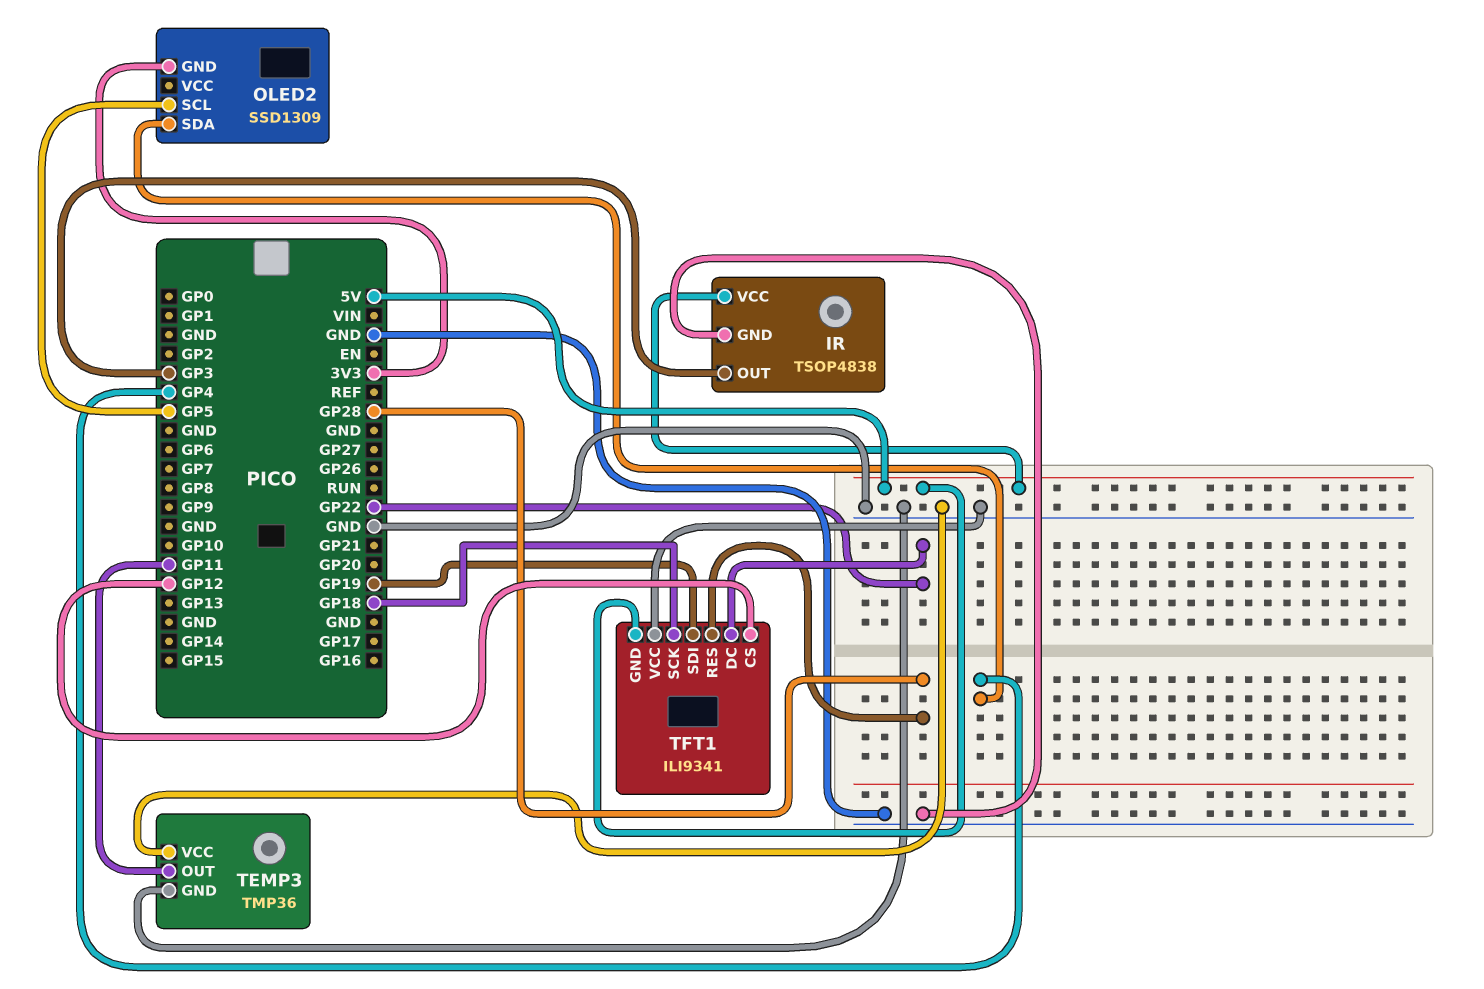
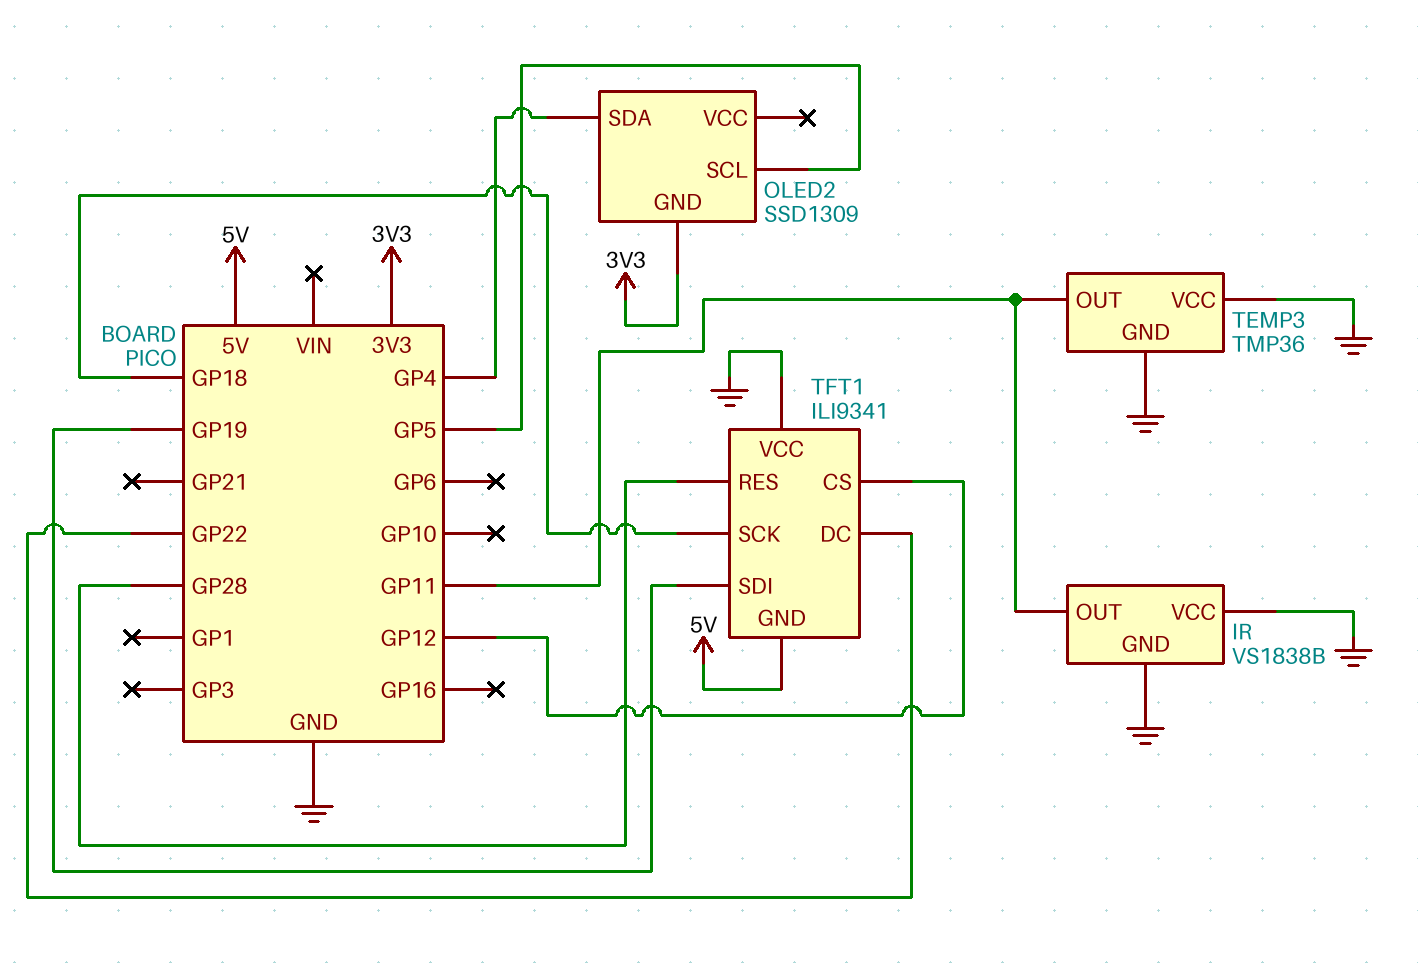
IR: TSOP4838 -> VS1838B
IR pin OUT: GP3 -> GP11
IR pin VCC: 5V -> GND

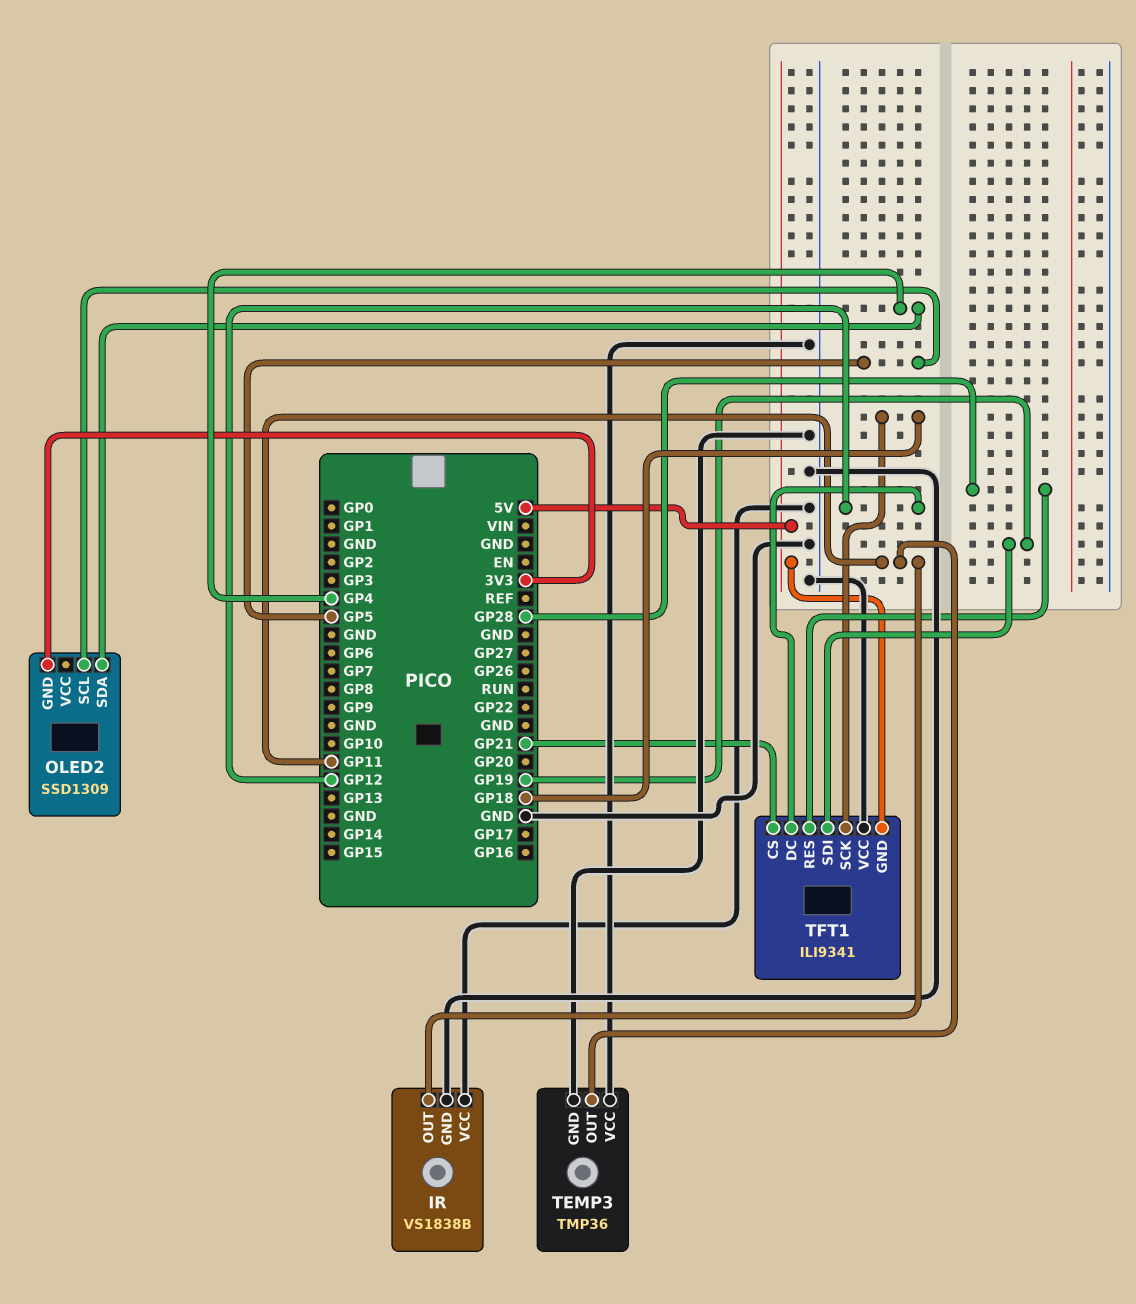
TFT1 pin CS: GP12 -> GP21
TFT1 pin DC: GP22 -> GP12

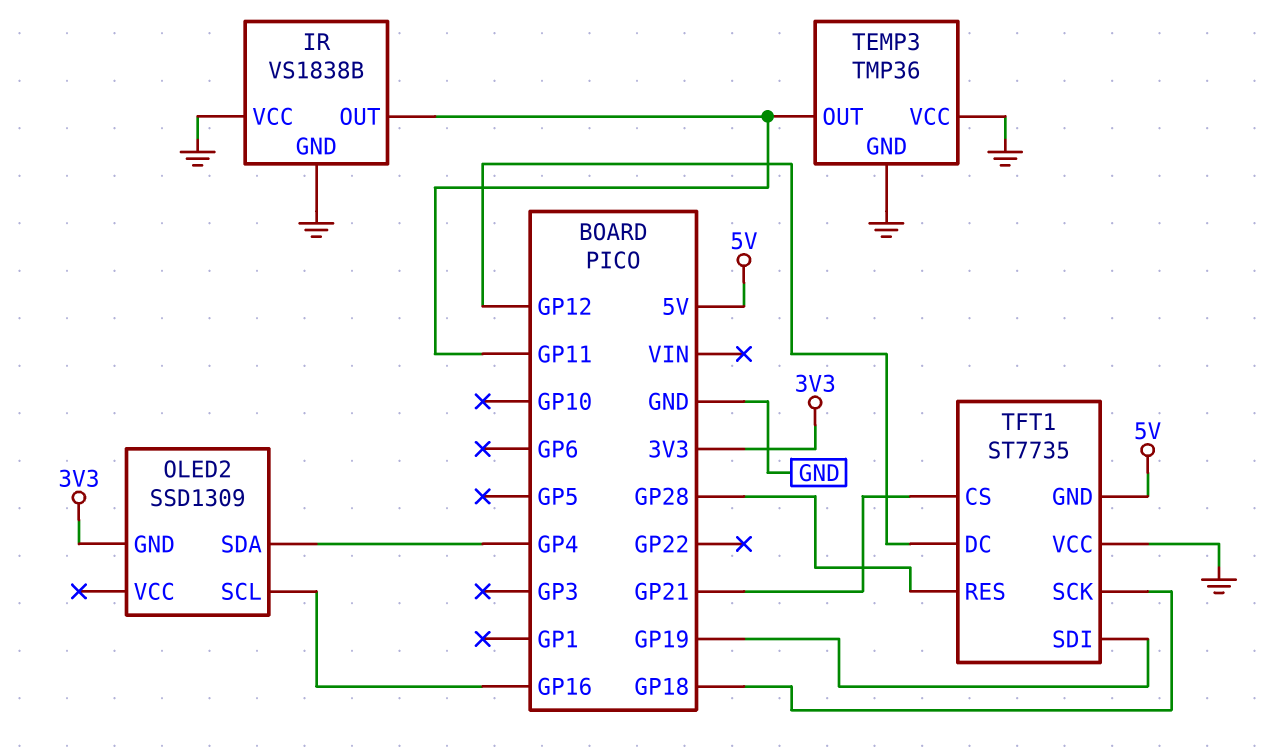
OLED2 pin SCL: GP5 -> GP16
TFT1: ILI9341 -> ST7735

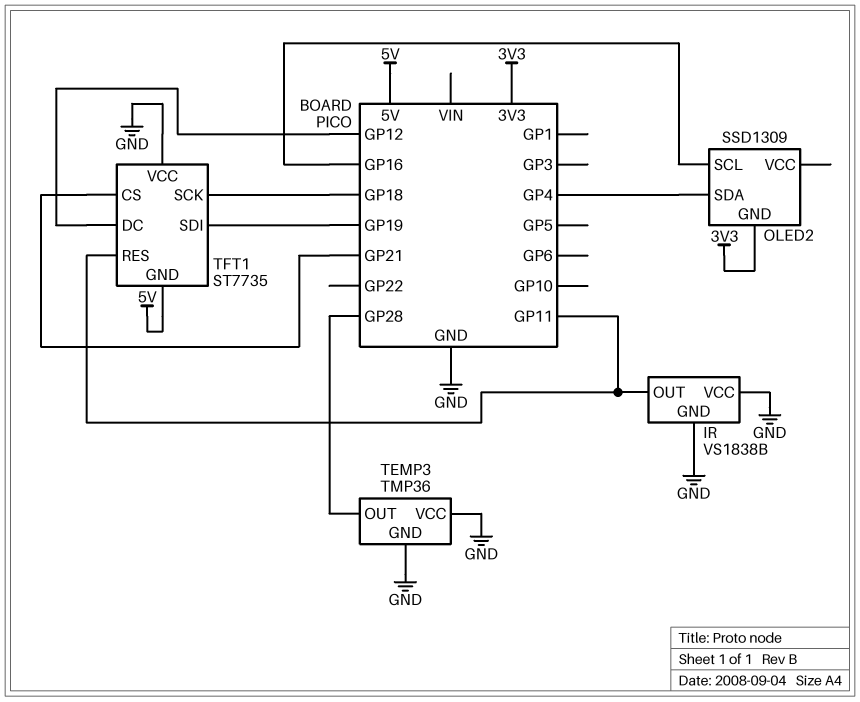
TEMP3 pin OUT: GP11 -> GP28
TFT1 pin RES: GP28 -> GP11

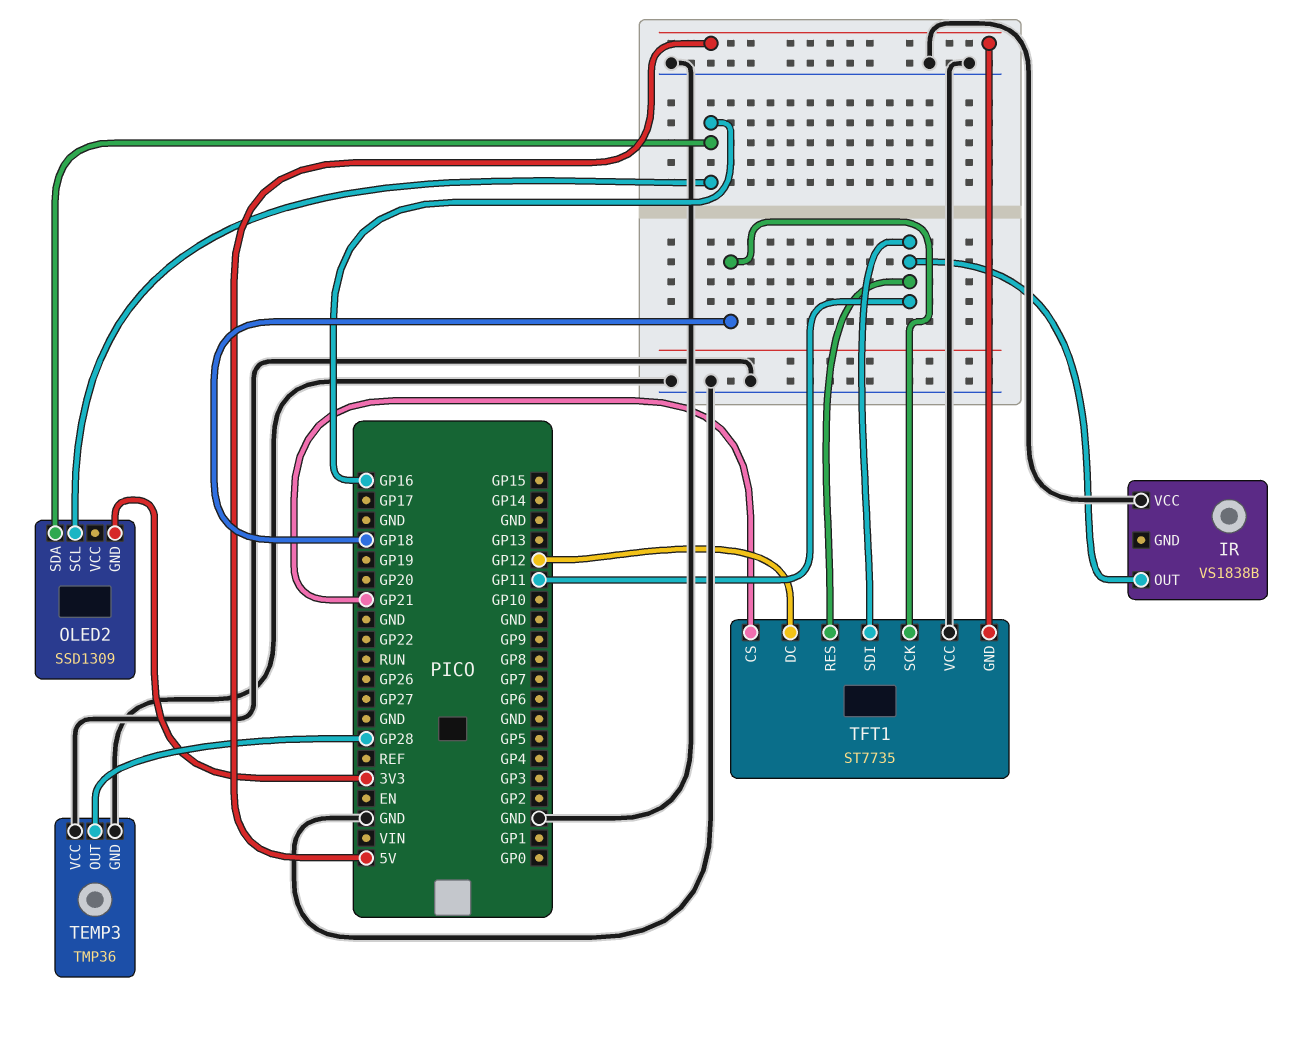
IR pin GND: GND -> none
OLED2 pin SDA: GP4 -> GP16
TFT1 pin SDI: GP19 -> GP11

